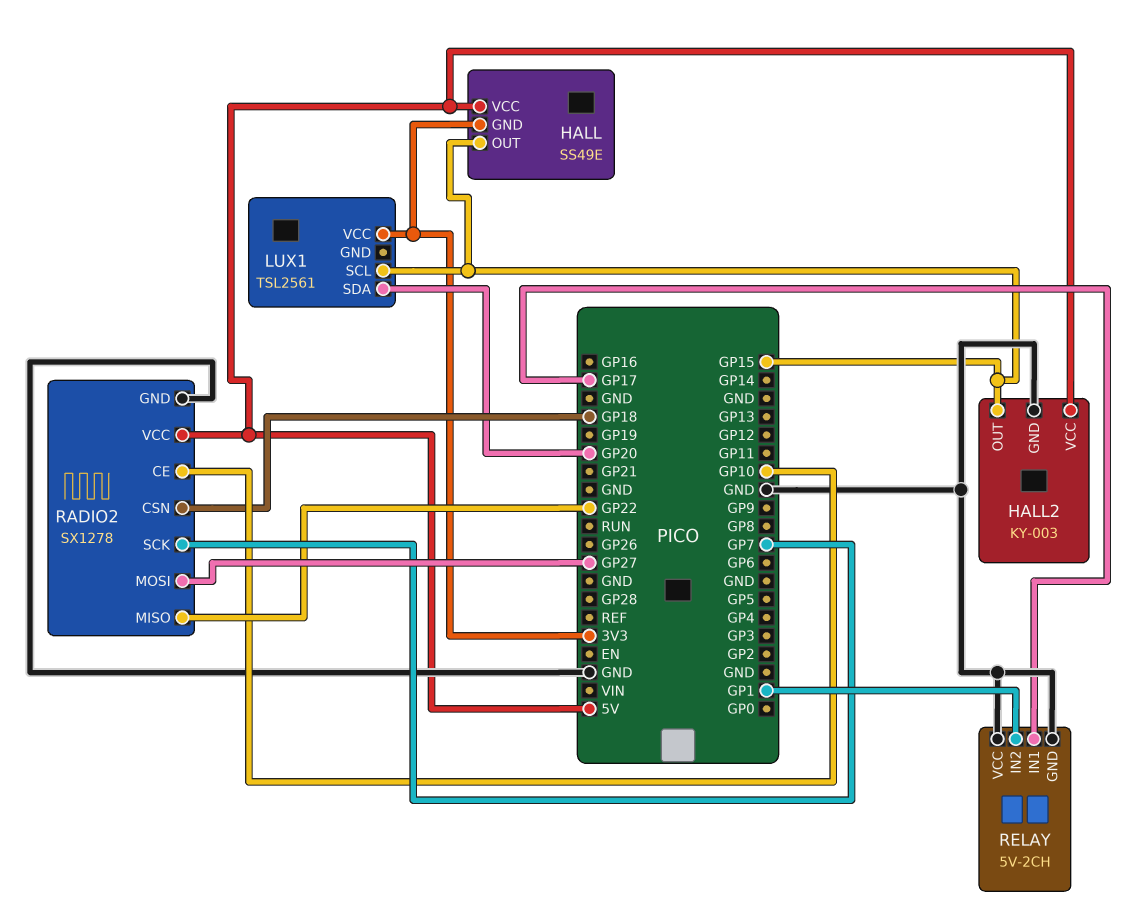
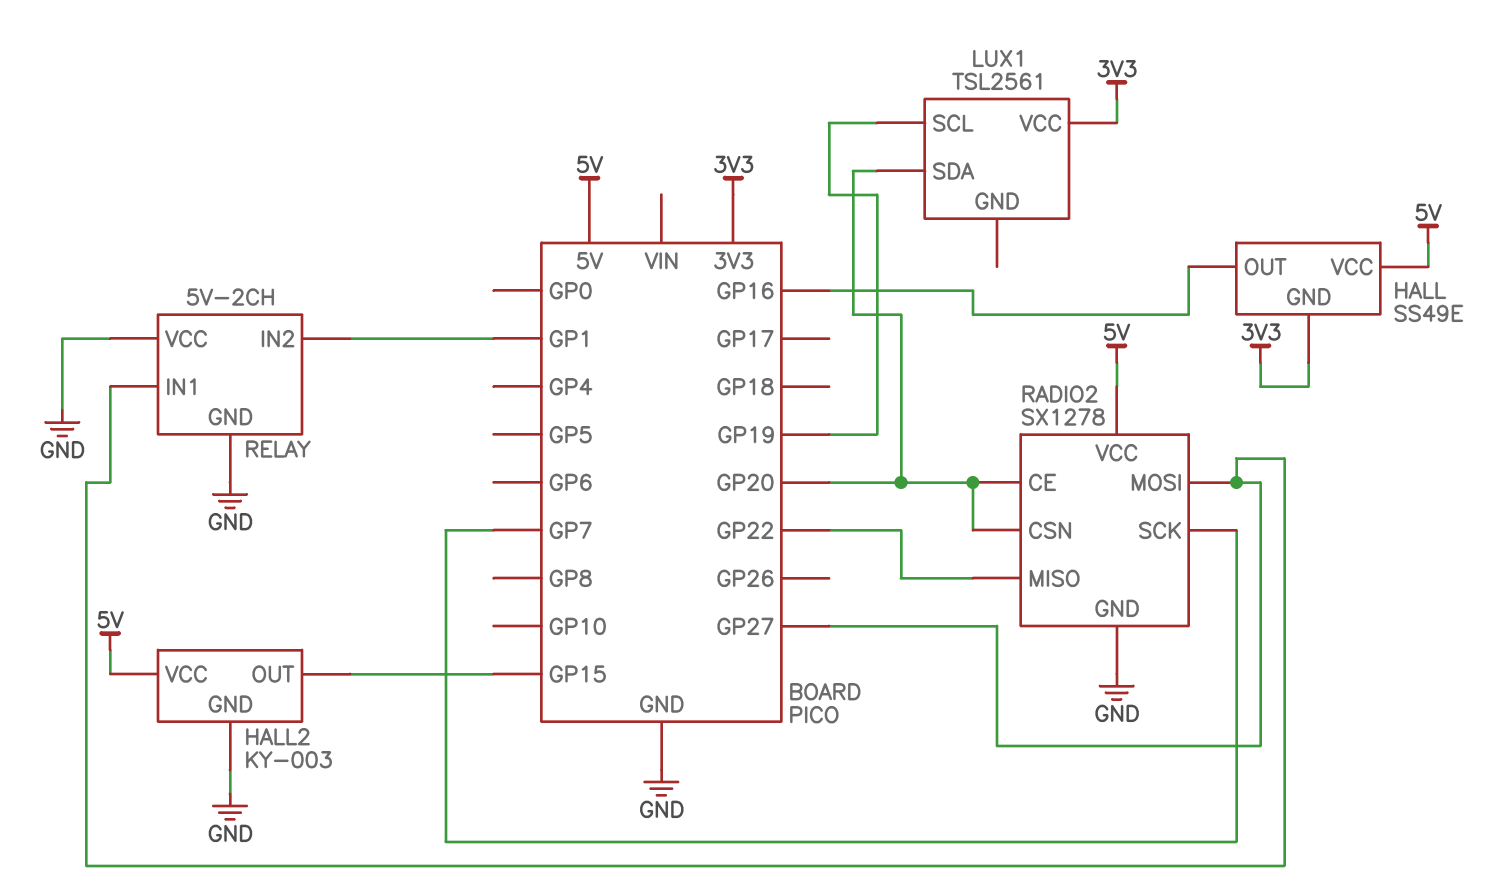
HALL pin OUT: GP15 -> GP16
LUX1 pin SCL: GP15 -> GP19
RADIO2 pin CE: GP10 -> GP20
RADIO2 pin CSN: GP18 -> GP20
RELAY pin IN1: GP17 -> GP27

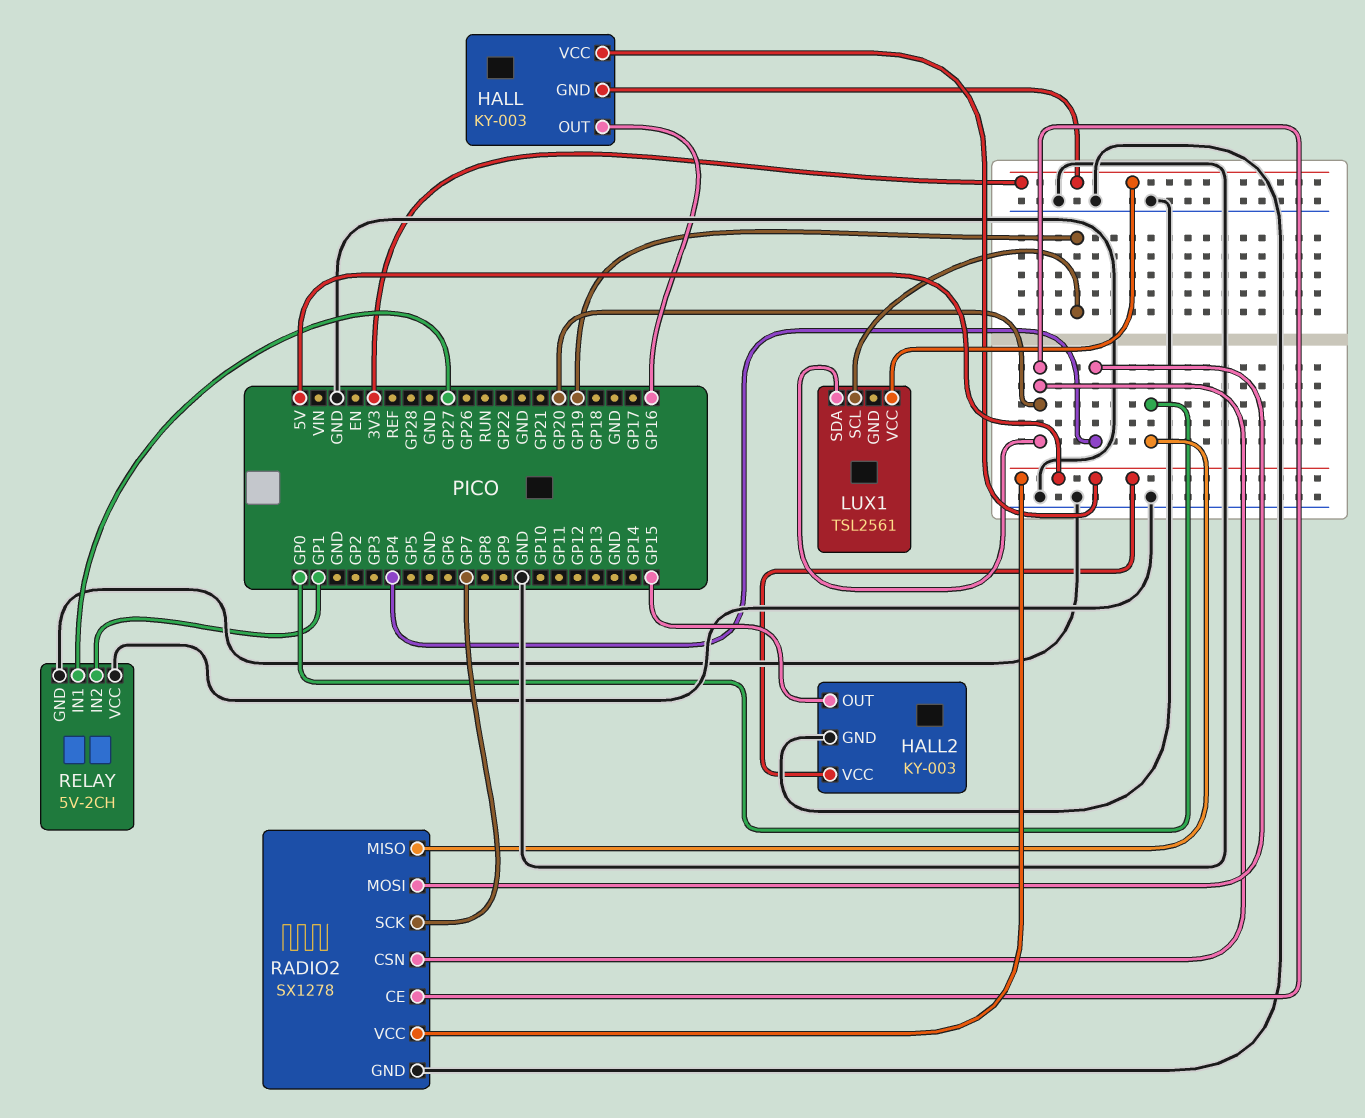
HALL: SS49E -> KY-003
RADIO2 pin MISO: GP22 -> GP0
RADIO2 pin MOSI: GP27 -> GP4

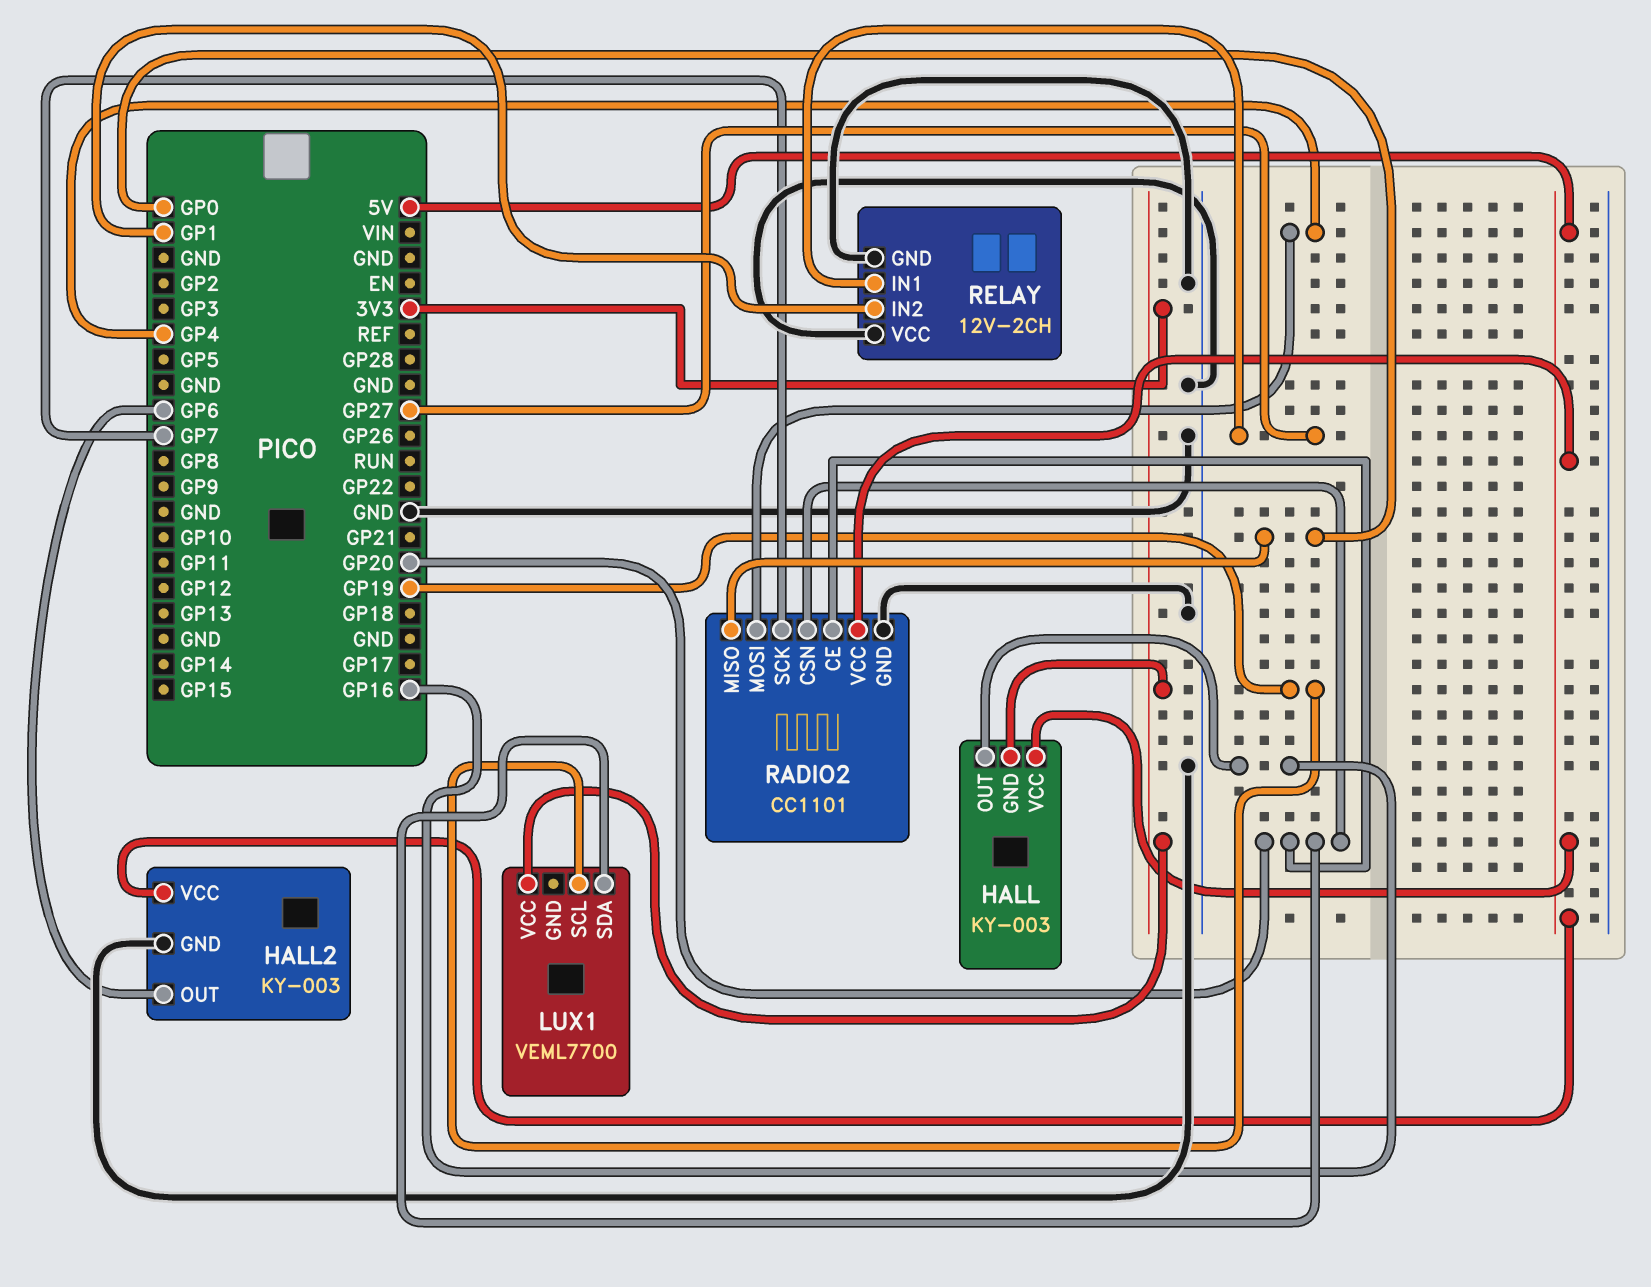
HALL2 pin OUT: GP15 -> GP6
LUX1: TSL2561 -> VEML7700
RADIO2: SX1278 -> CC1101
RELAY: 5V-2CH -> 12V-2CH

